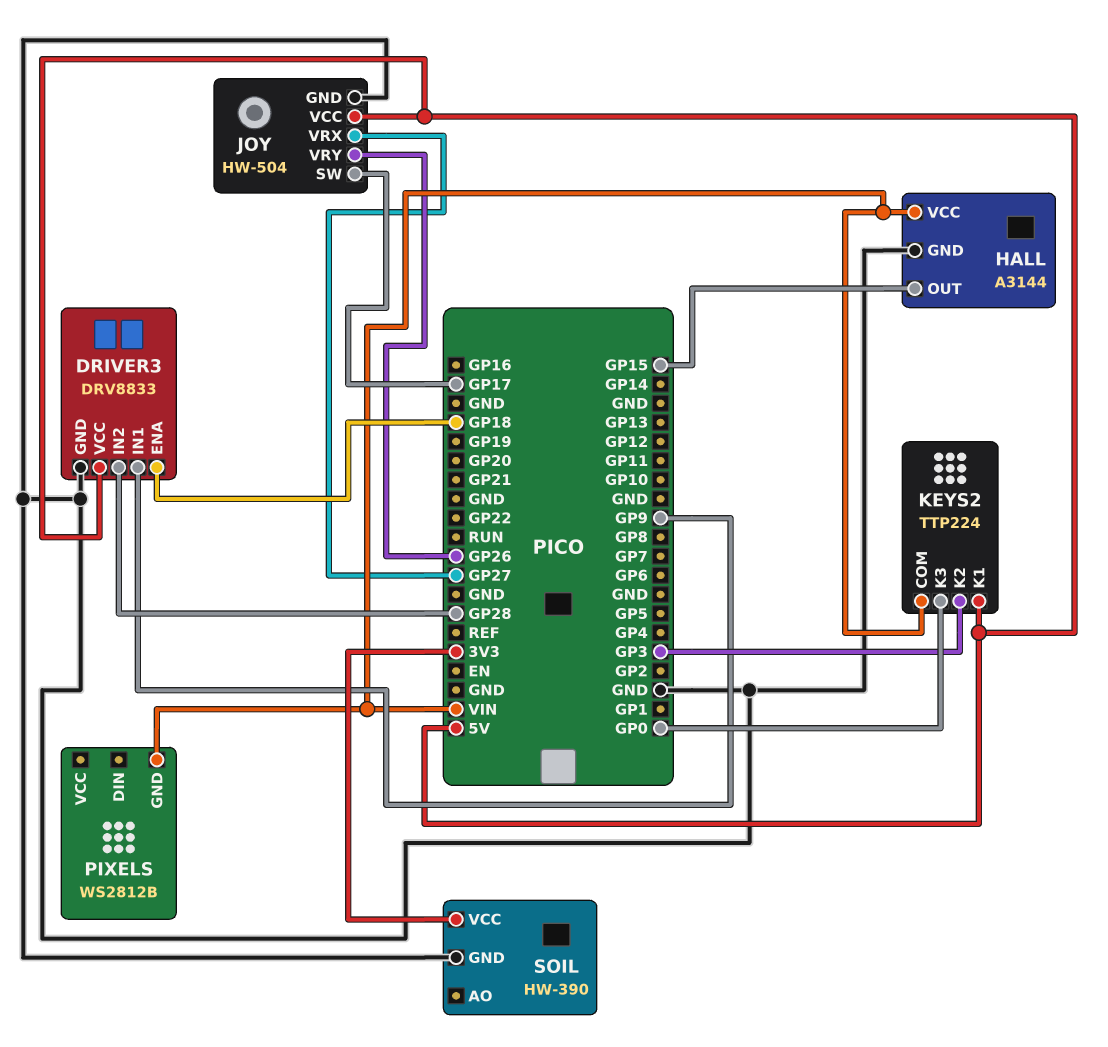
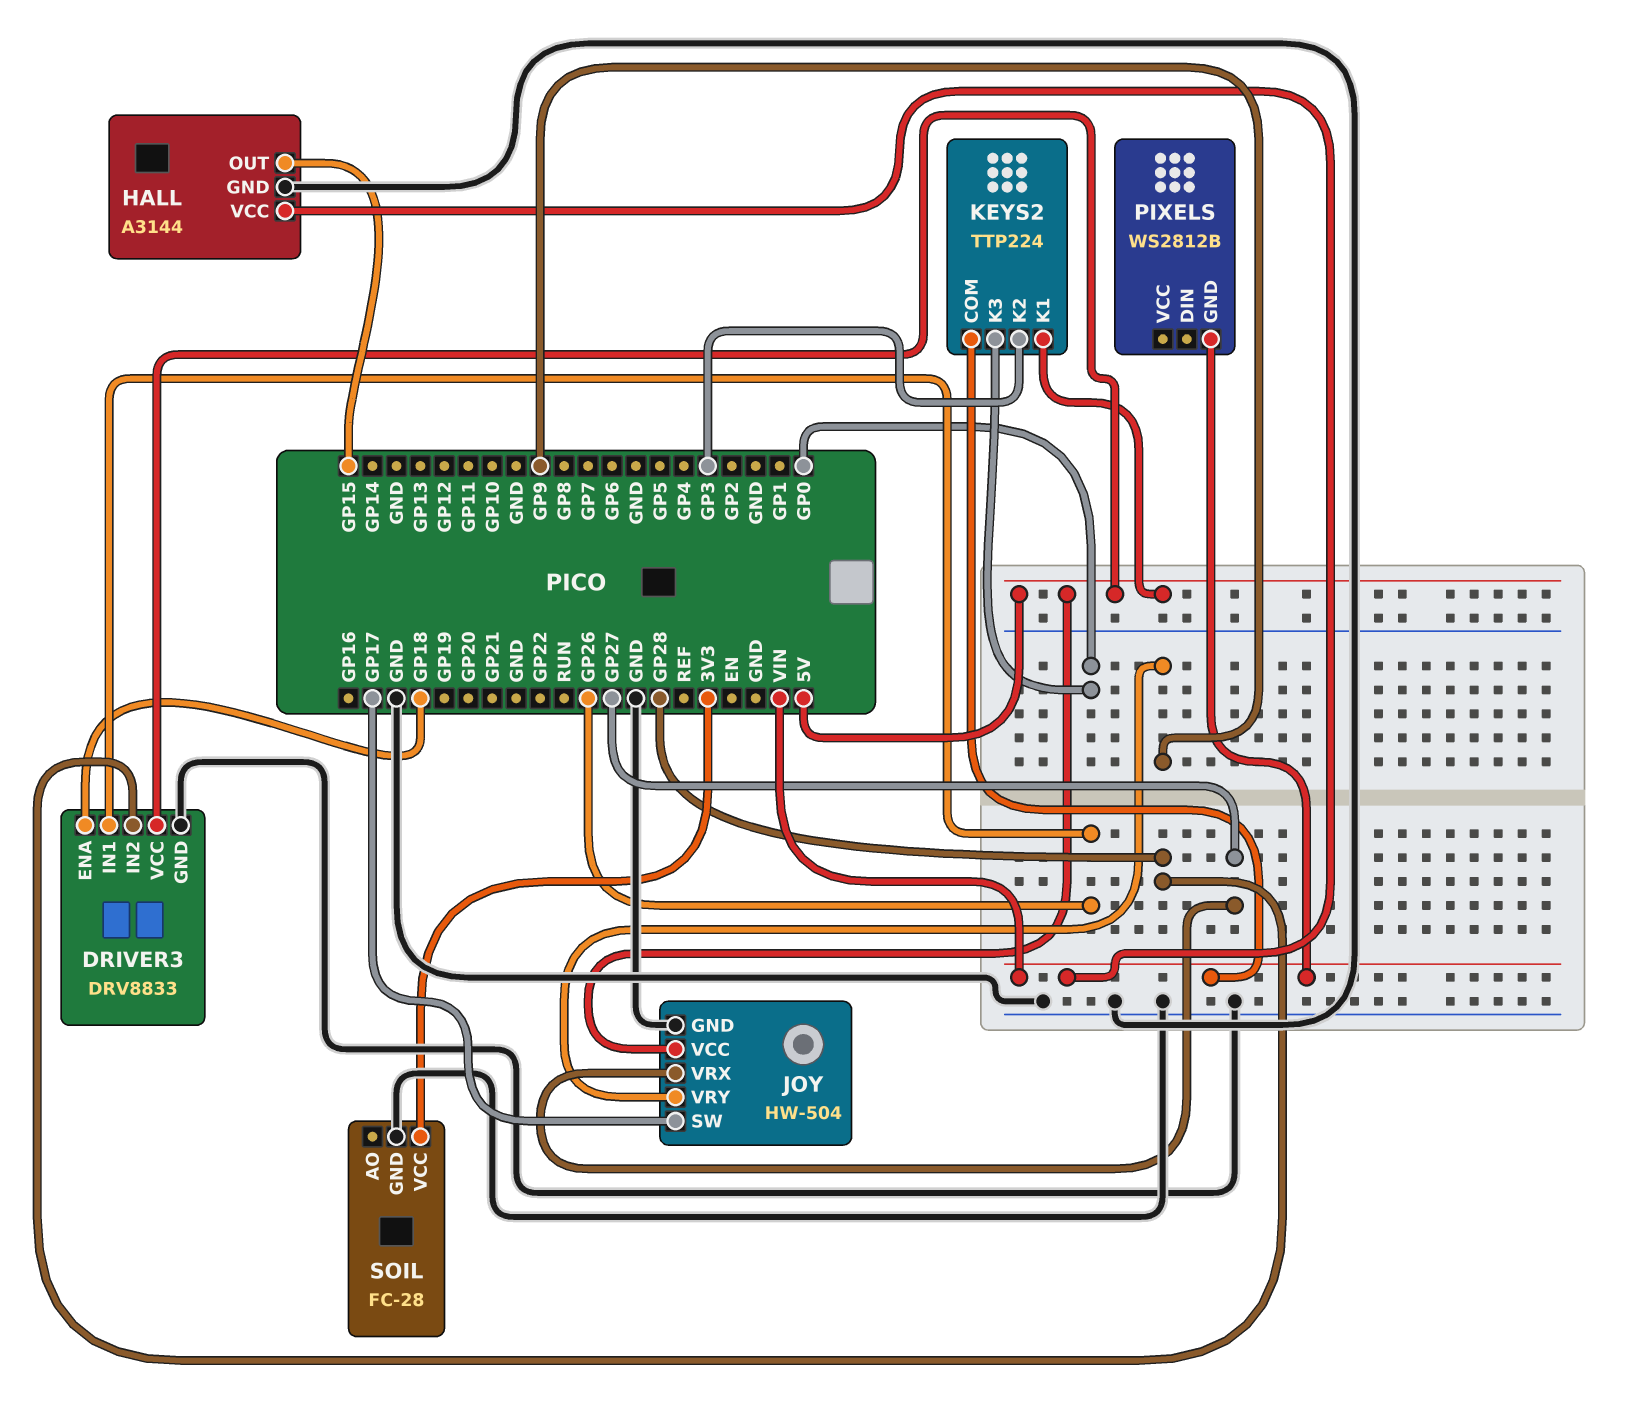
DRIVER3 pin IN1: GP9 -> GP26
JOY pin VRY: GP26 -> GP9
SOIL: HW-390 -> FC-28

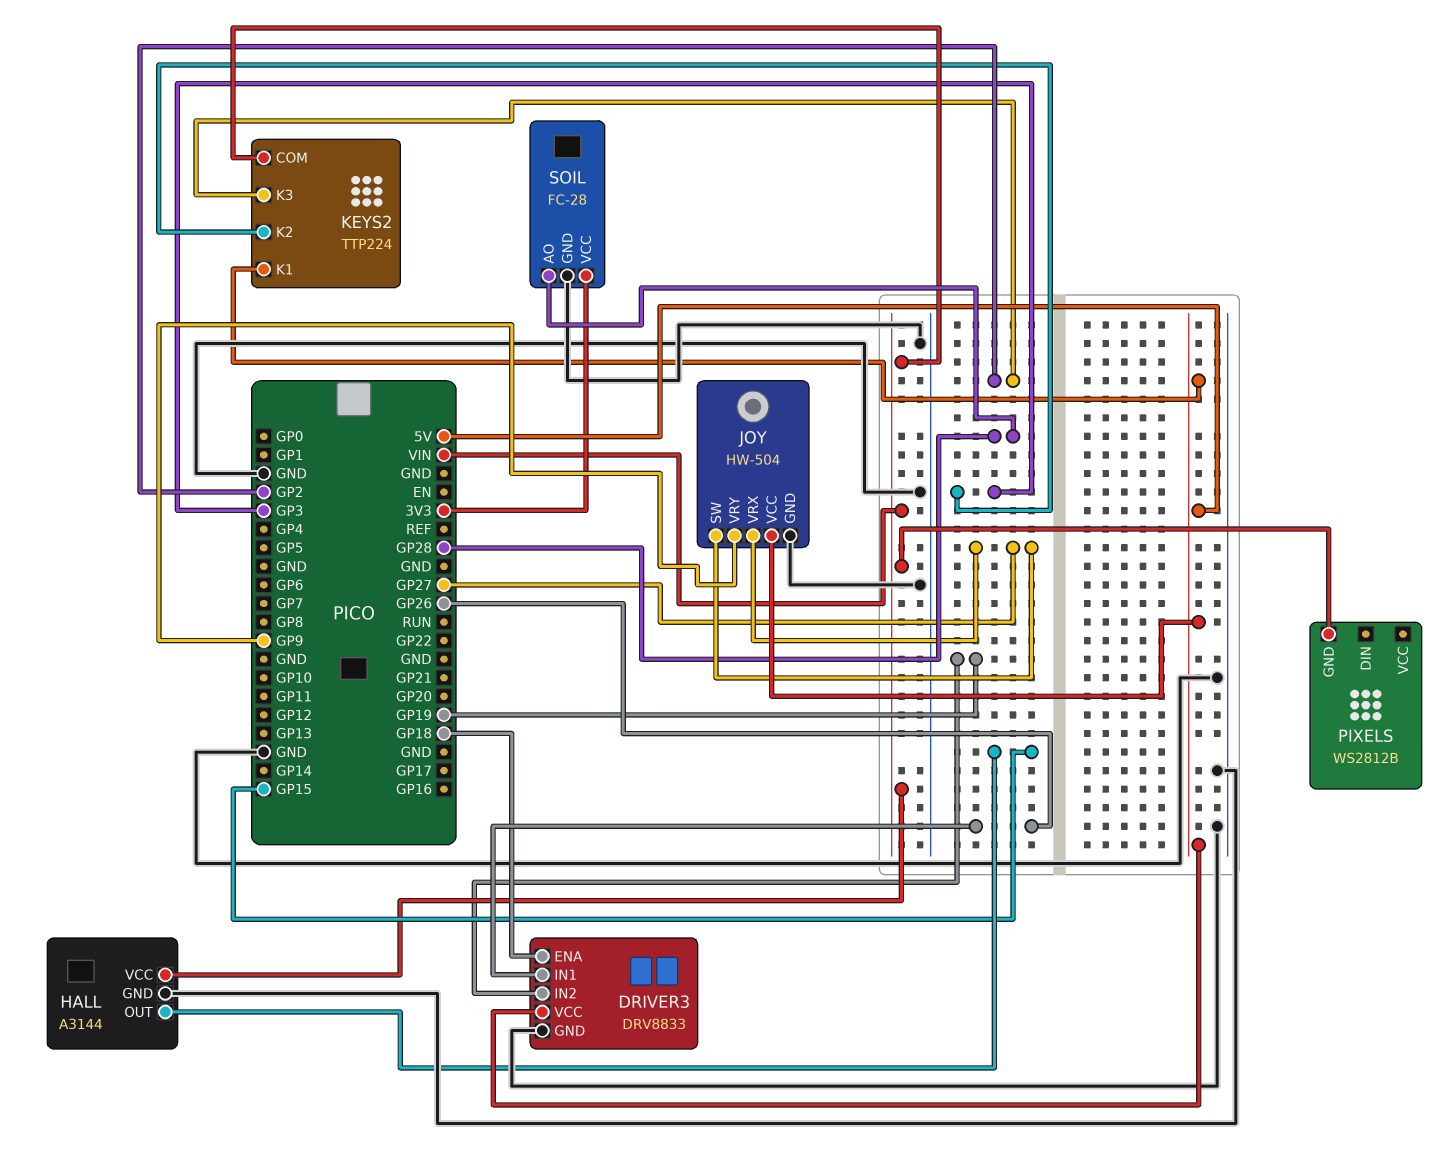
DRIVER3 pin IN2: GP28 -> GP19
JOY pin SW: GP17 -> GP27
KEYS2 pin K3: GP0 -> GP2
SOIL pin AO: none -> GP28

